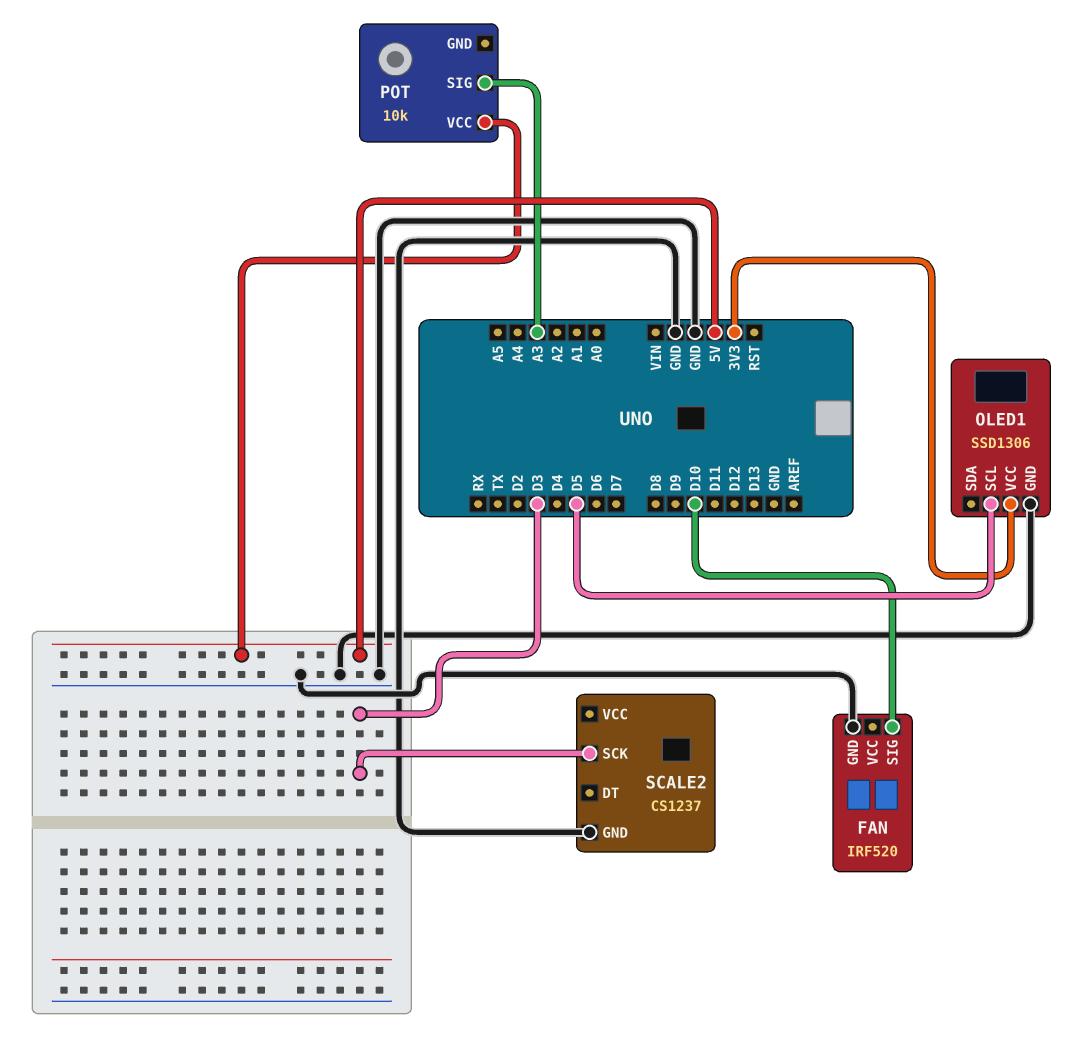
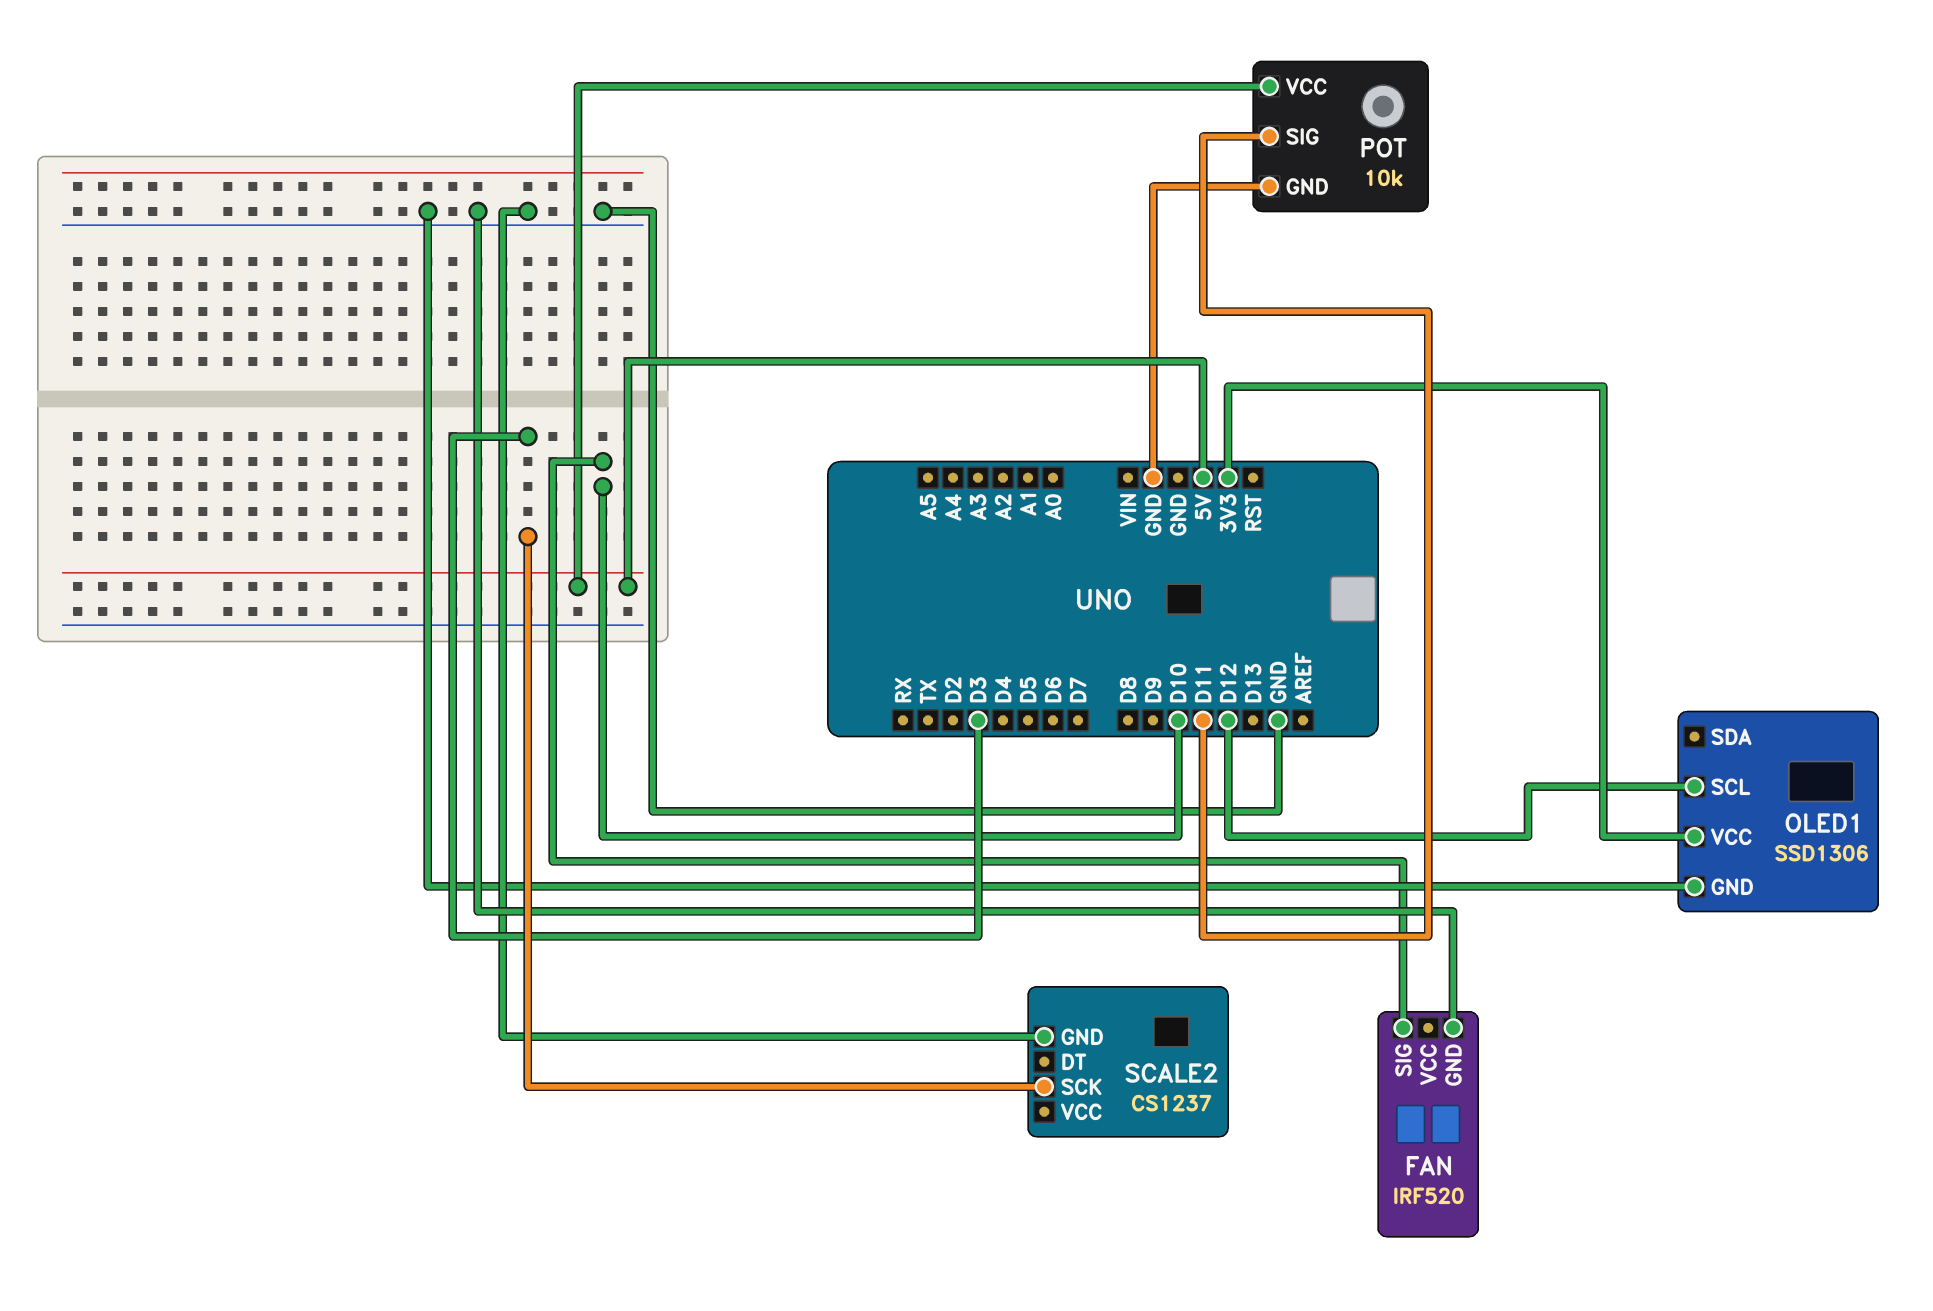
OLED1 pin SCL: D5 -> D12
POT pin GND: none -> GND
POT pin SIG: A3 -> D11

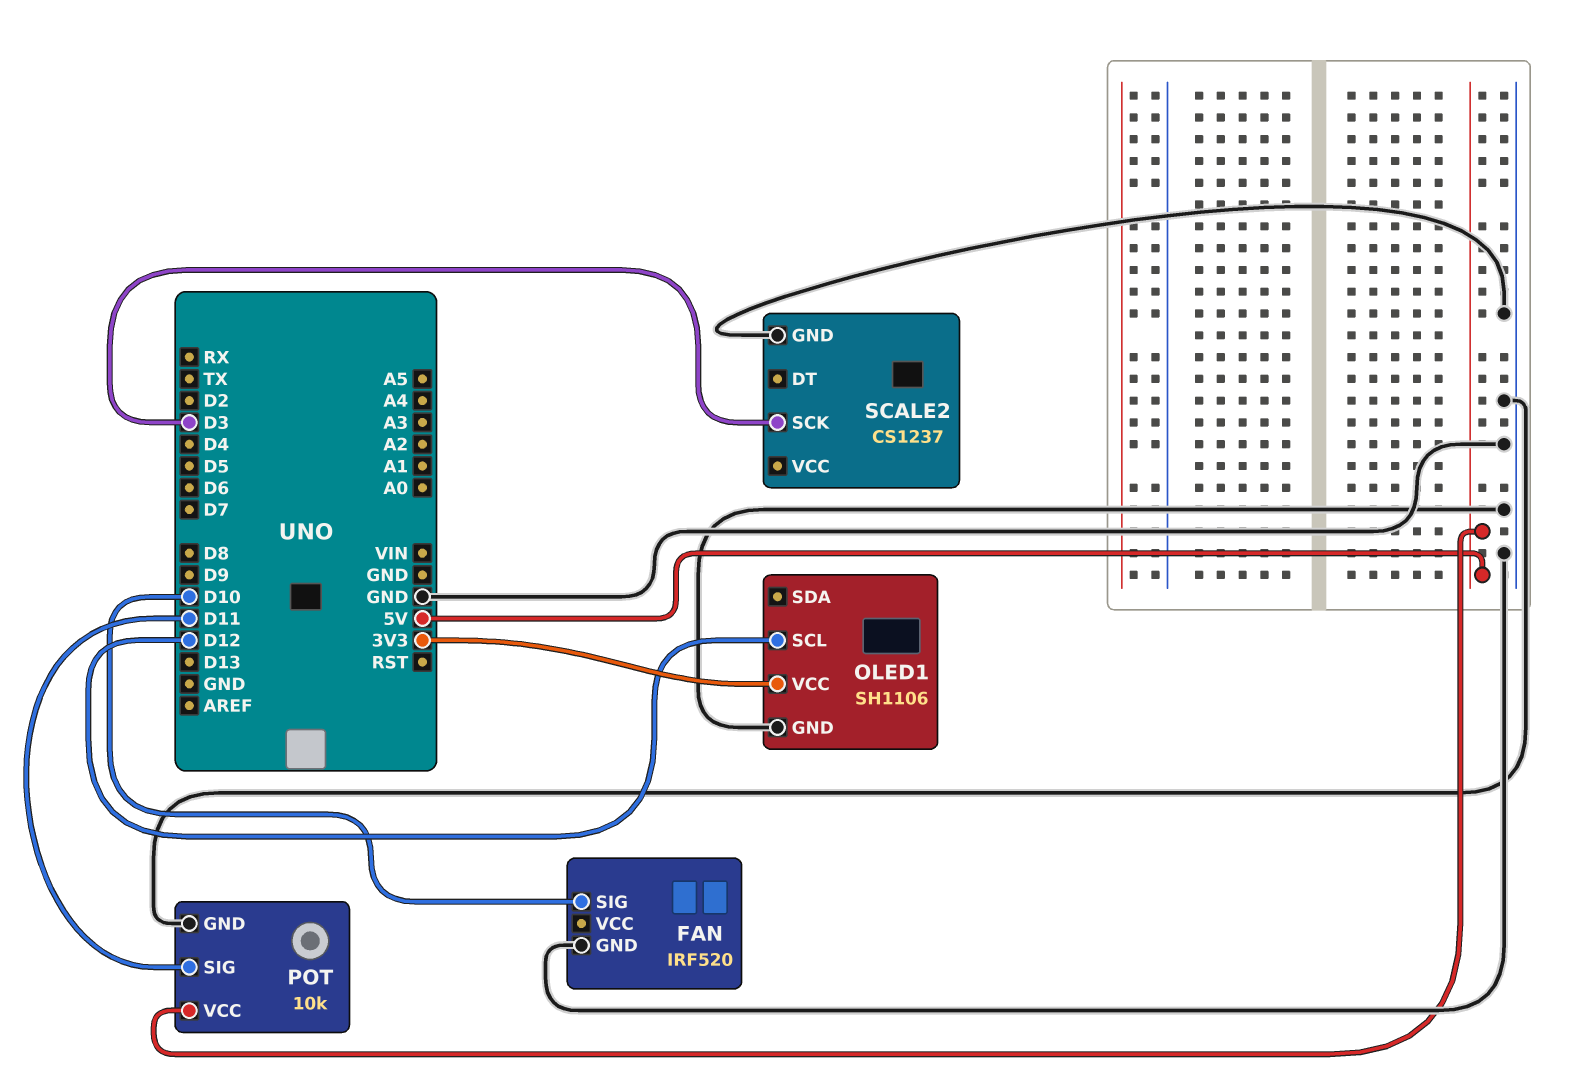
OLED1: SSD1306 -> SH1106

